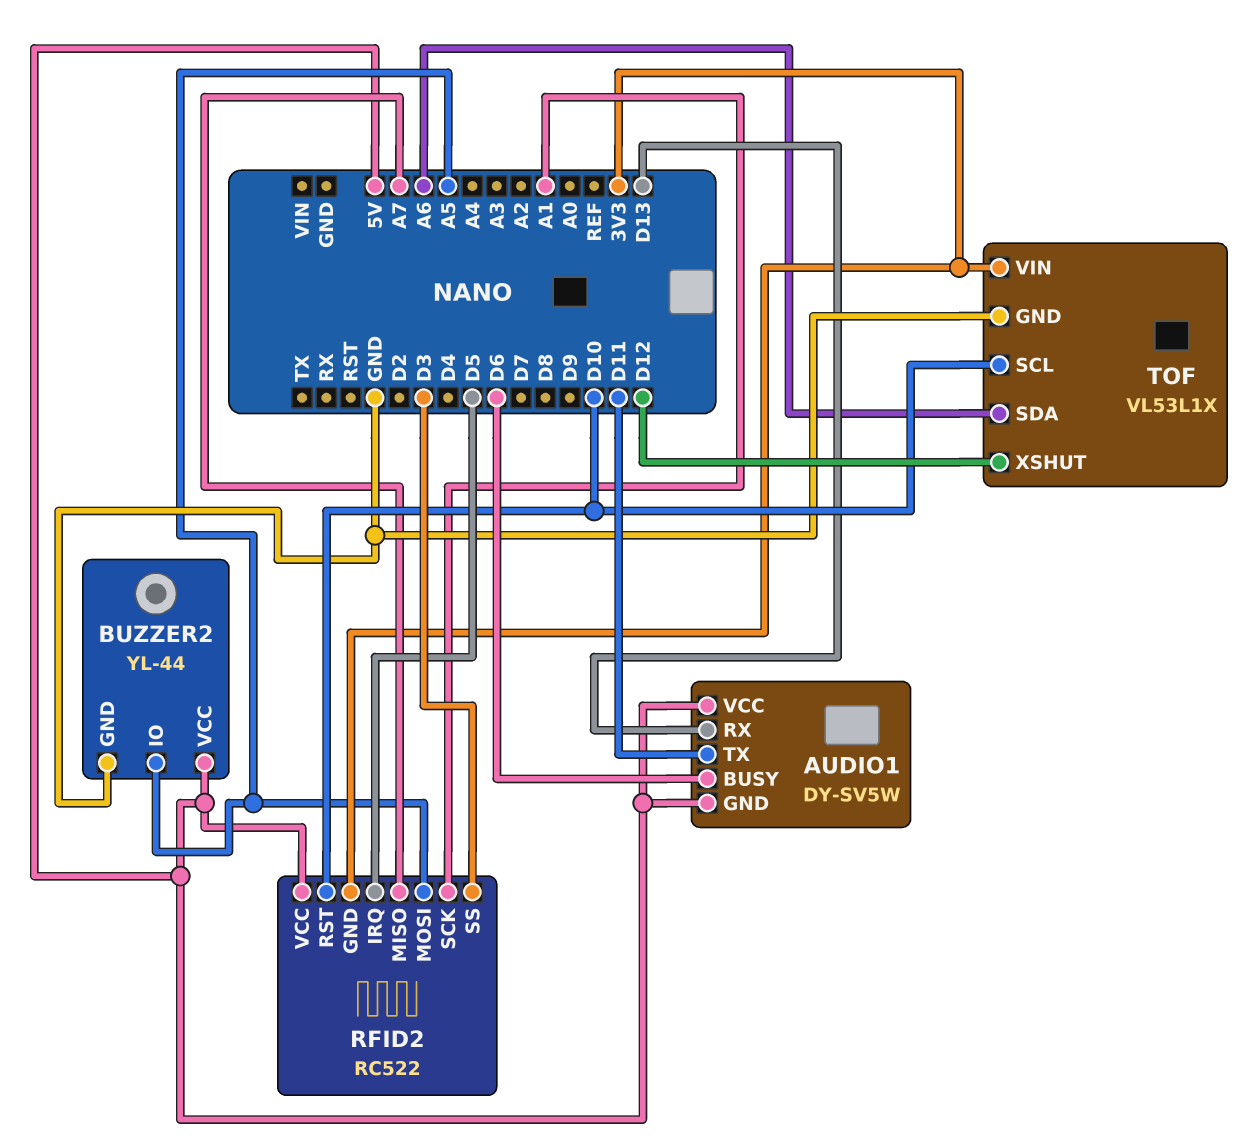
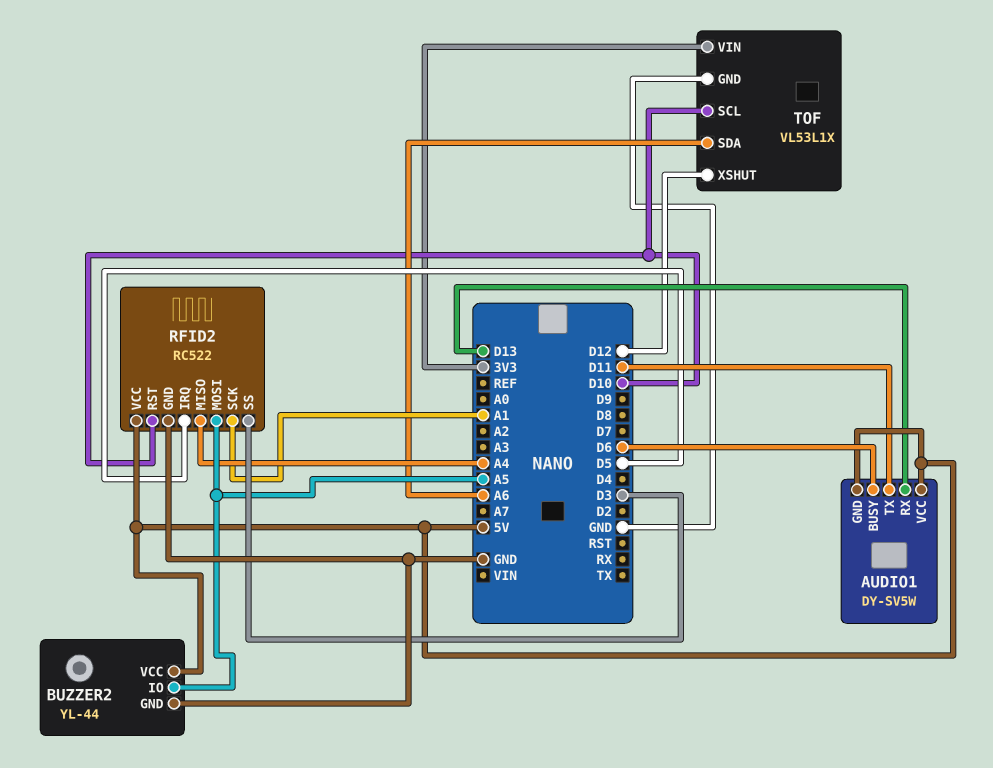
RFID2 pin GND: 3V3 -> GND
RFID2 pin MISO: A7 -> A4

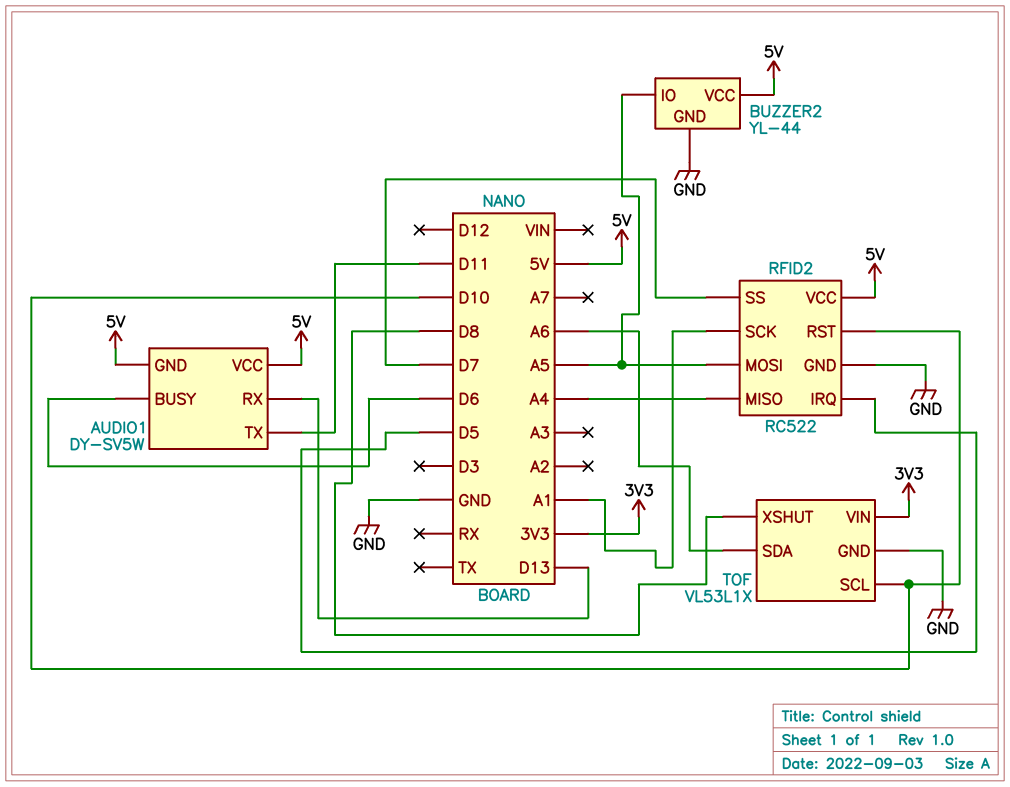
RFID2 pin SS: D3 -> D7
TOF pin XSHUT: D12 -> D8

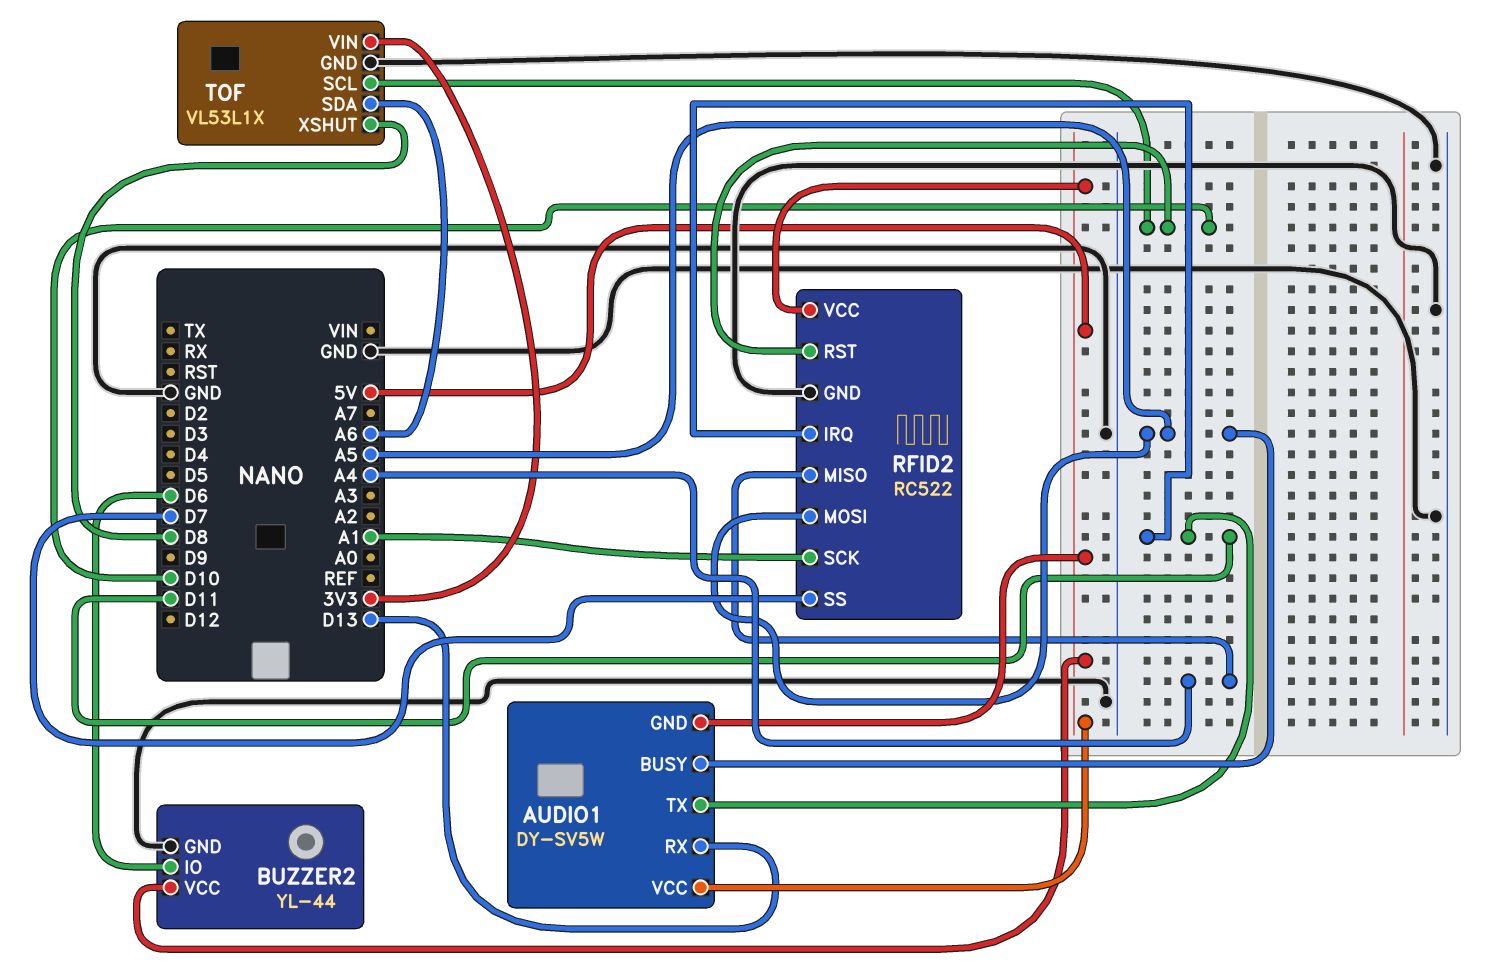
AUDIO1 pin BUSY: D6 -> A5
BUZZER2 pin IO: A5 -> D6
RFID2 pin IRQ: D5 -> D11

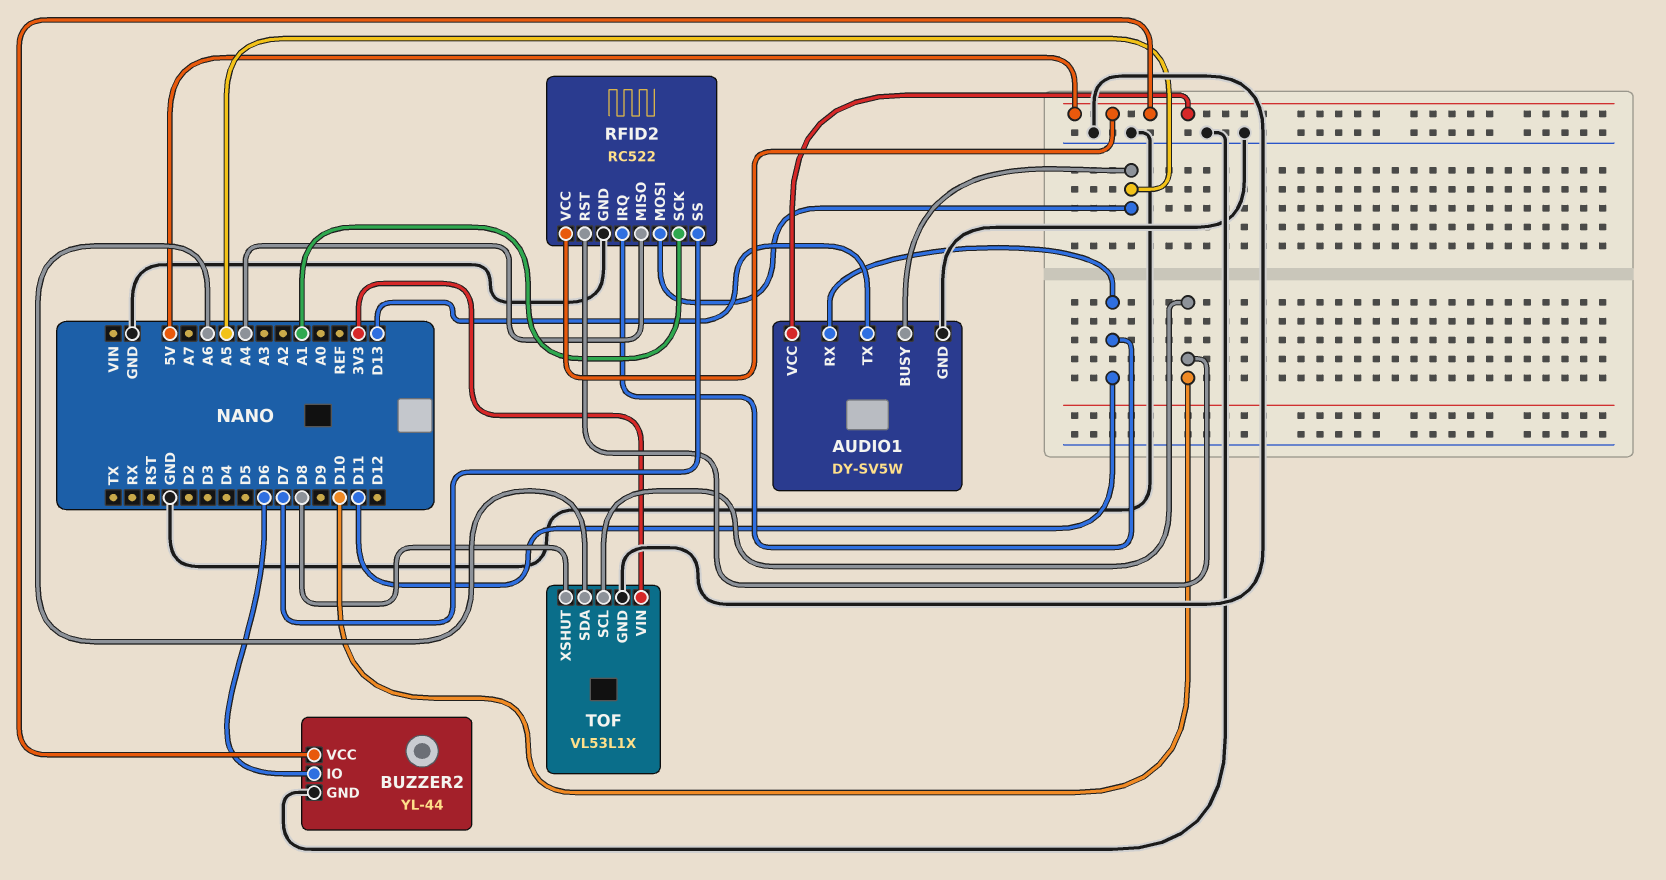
AUDIO1 pin GND: 5V -> GND
AUDIO1 pin RX: D13 -> D11
AUDIO1 pin TX: D11 -> D13

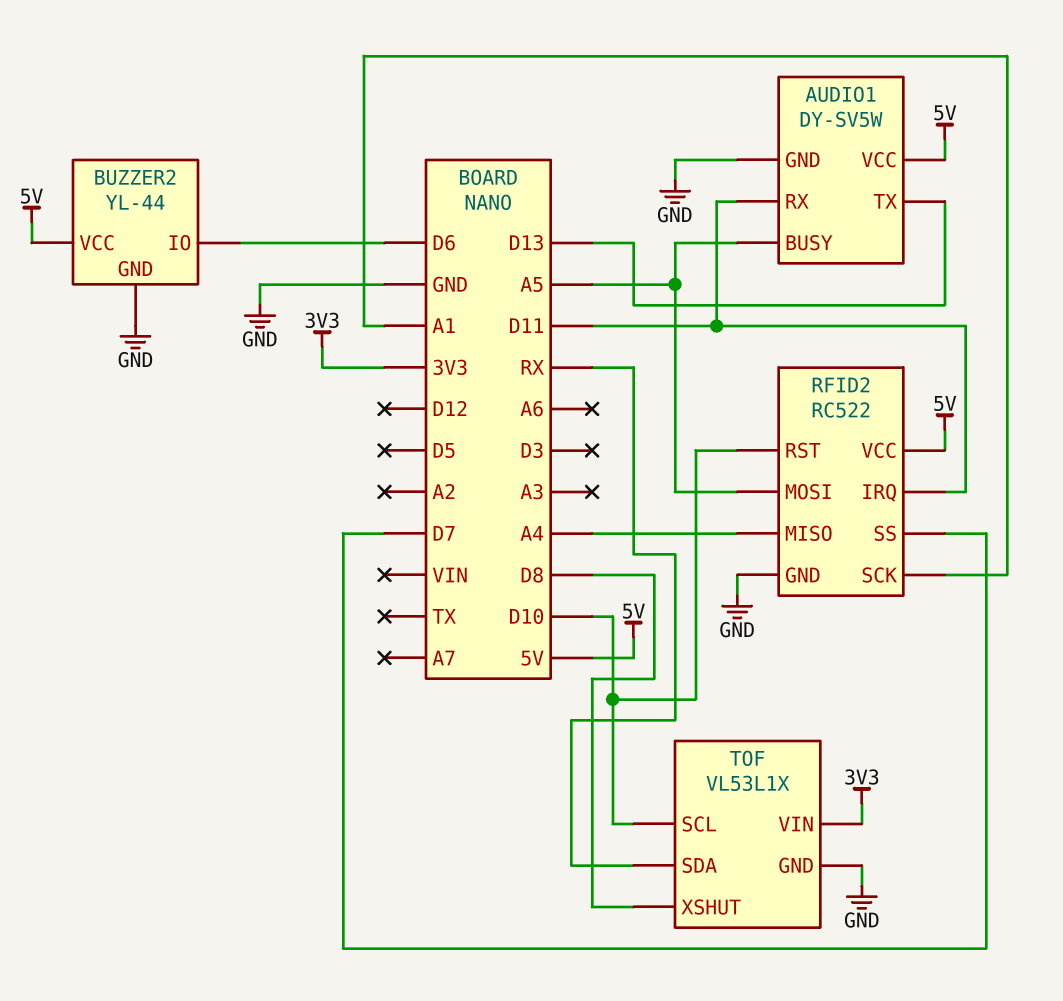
TOF pin SDA: A6 -> RX

